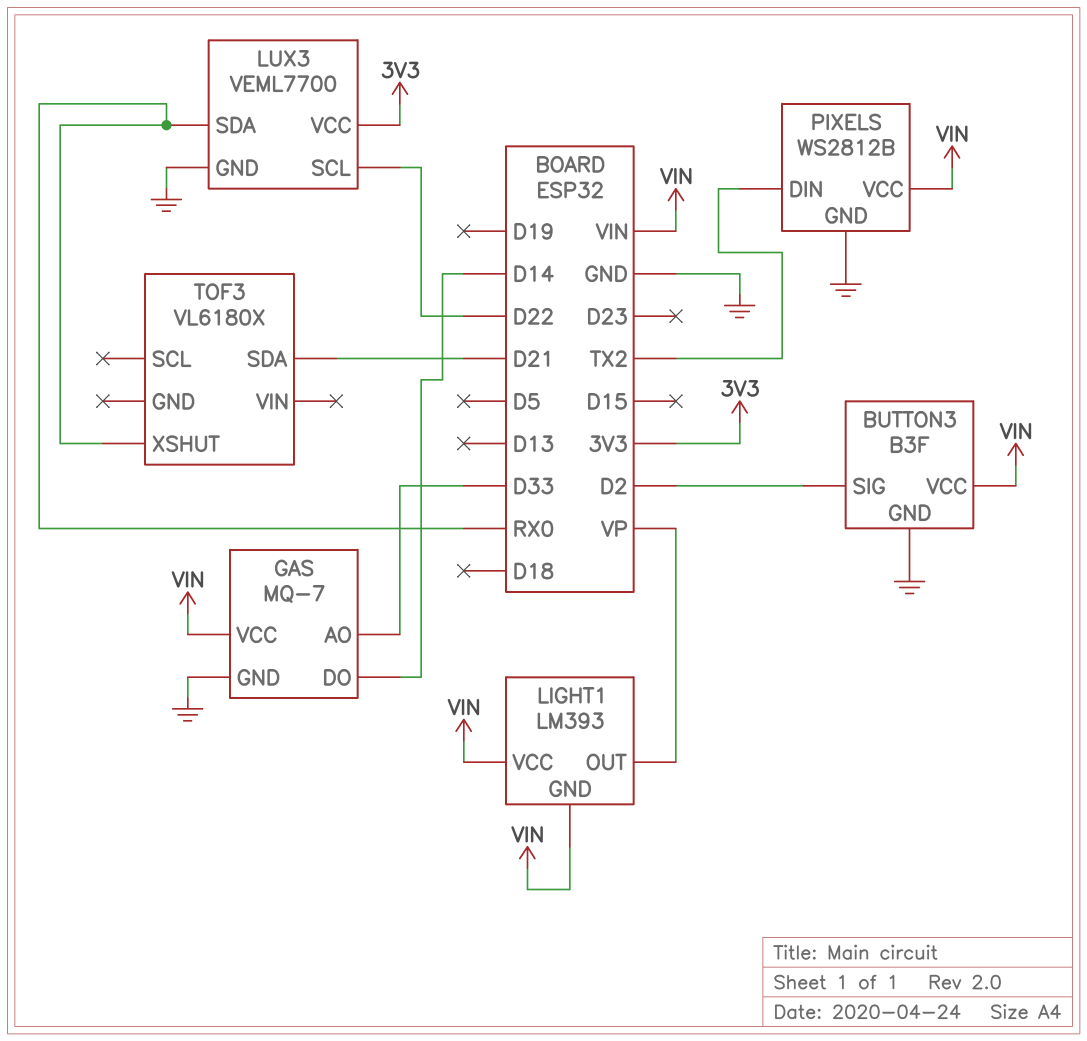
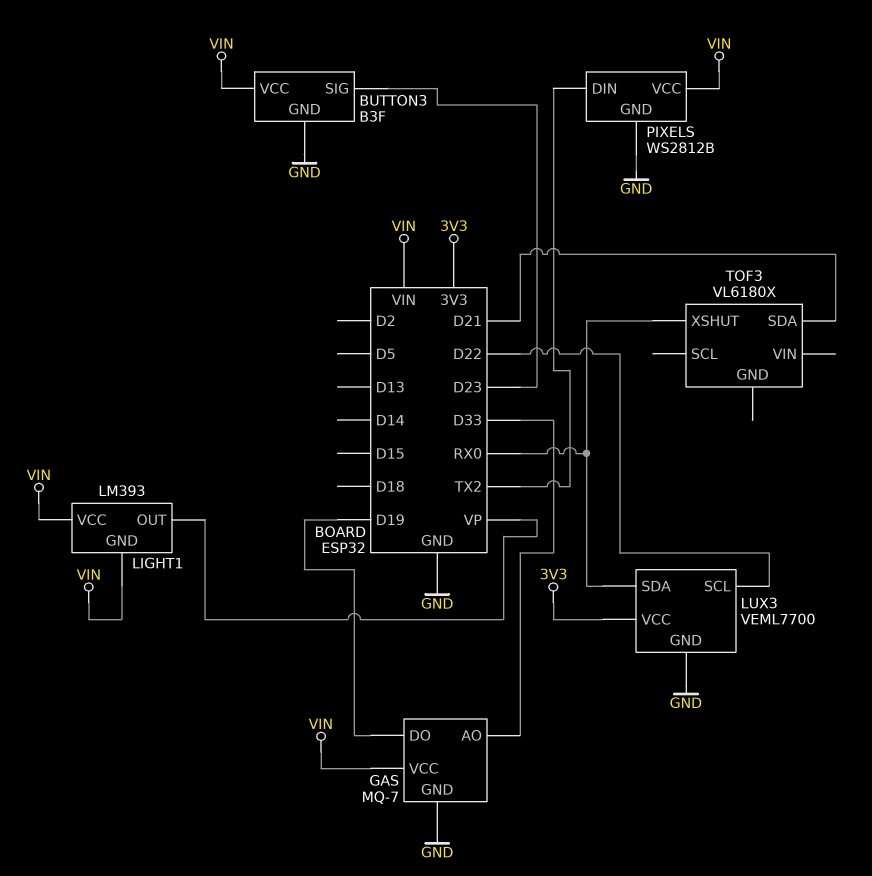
BUTTON3 pin SIG: D2 -> D23
GAS pin DO: D14 -> D19

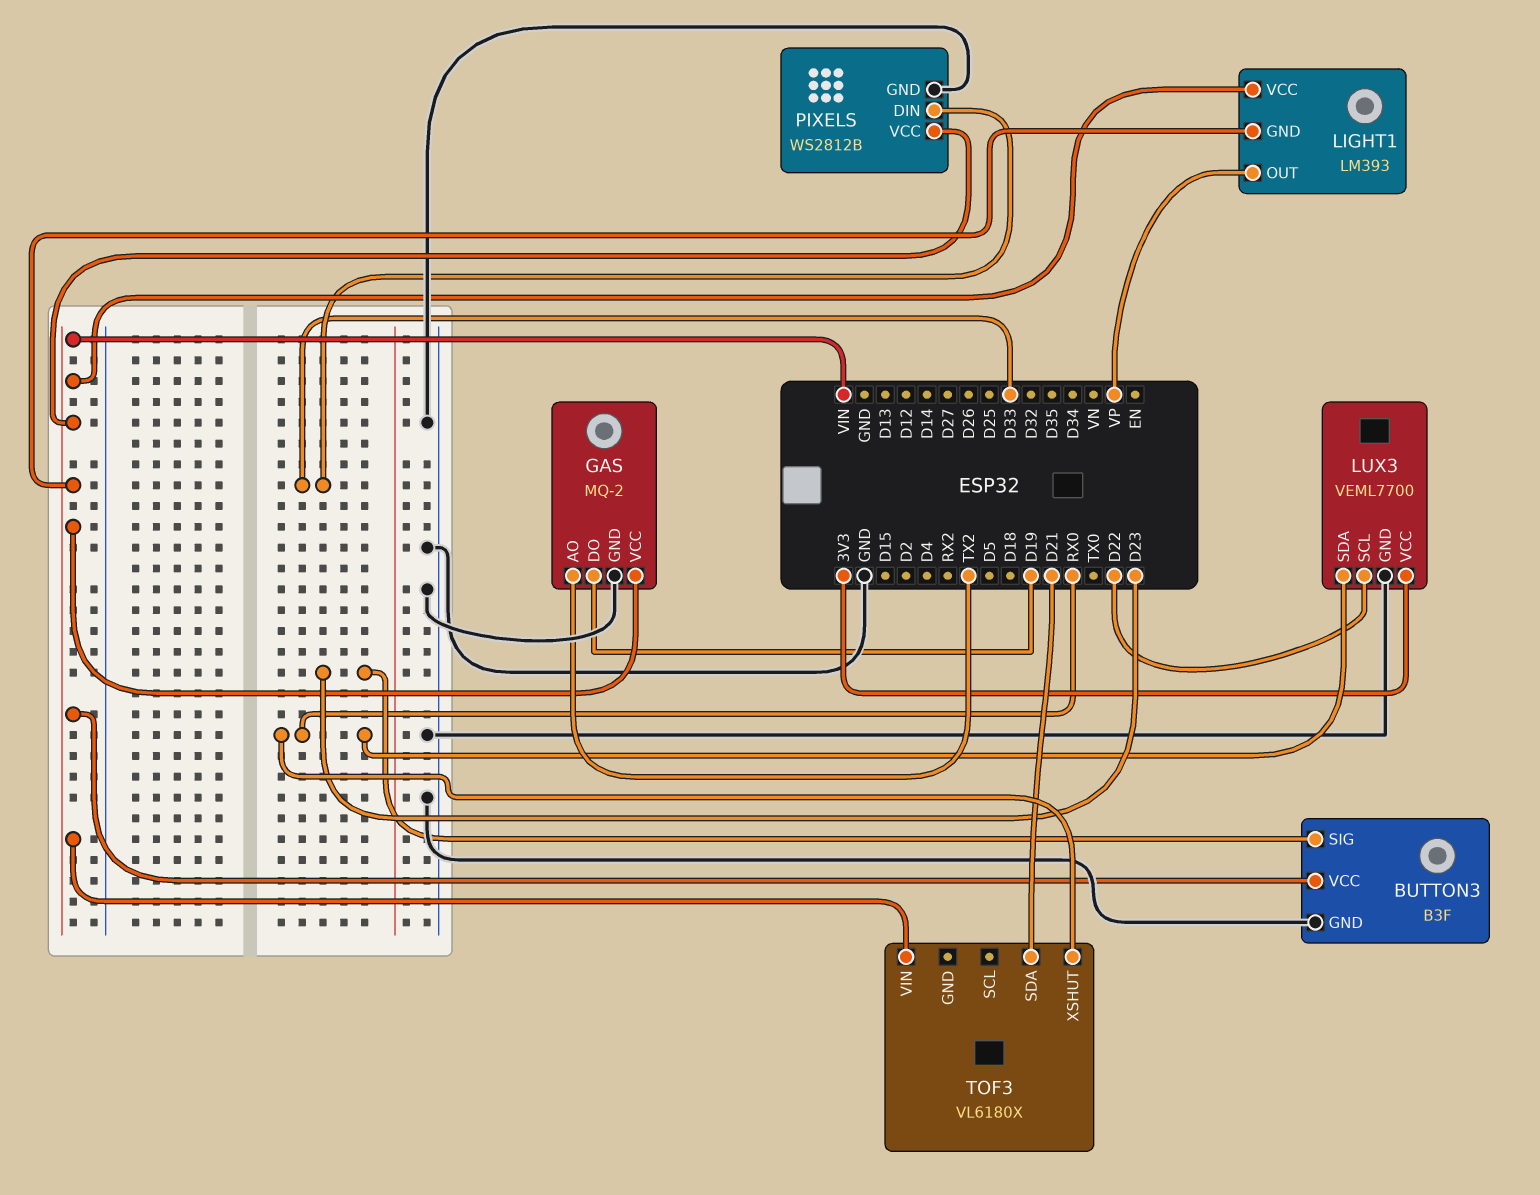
GAS: MQ-7 -> MQ-2
GAS pin AO: D33 -> TX2
PIXELS pin DIN: TX2 -> D33
TOF3 pin VIN: none -> VIN

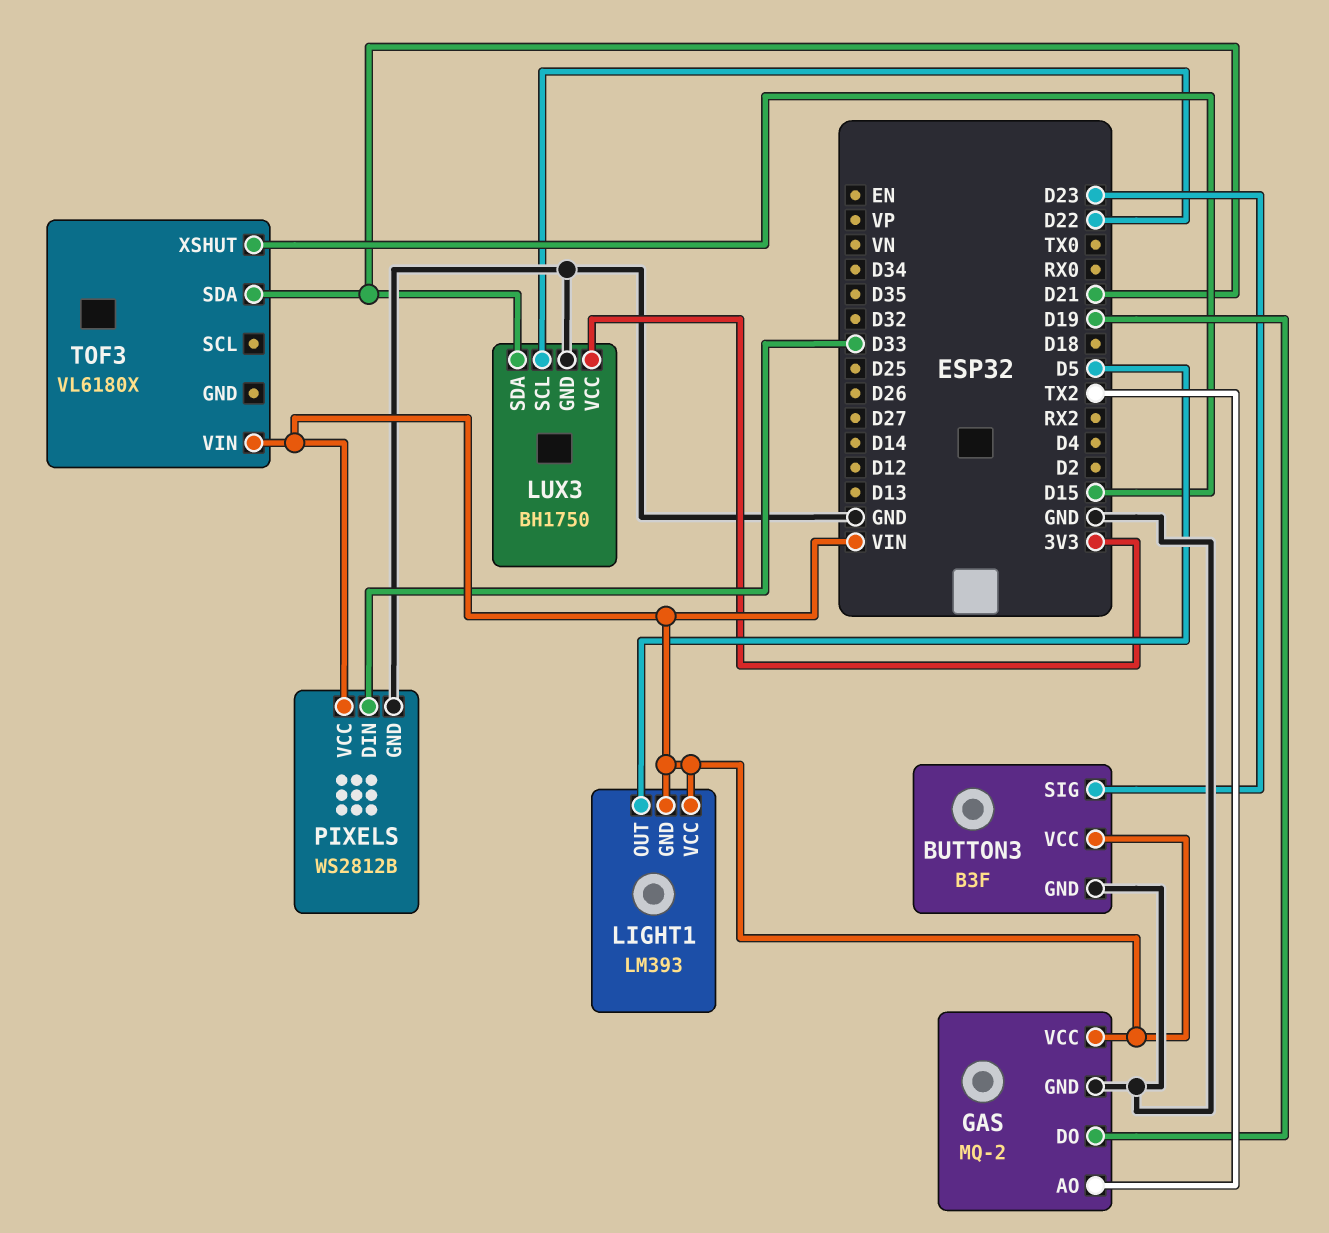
LIGHT1 pin OUT: VP -> D5
LUX3: VEML7700 -> BH1750
LUX3 pin SDA: RX0 -> D21
TOF3 pin XSHUT: RX0 -> D15

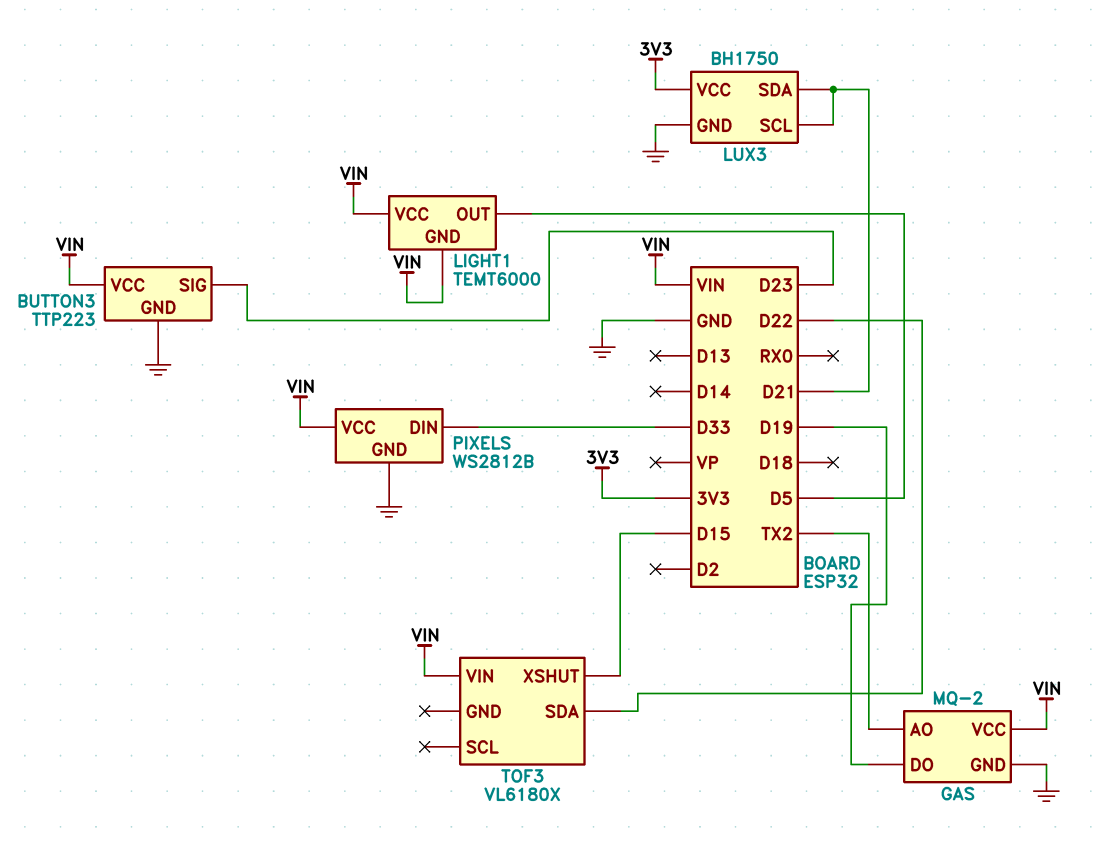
BUTTON3: B3F -> TTP223
LIGHT1: LM393 -> TEMT6000
LUX3 pin SCL: D22 -> D21
TOF3 pin SDA: D21 -> D22

